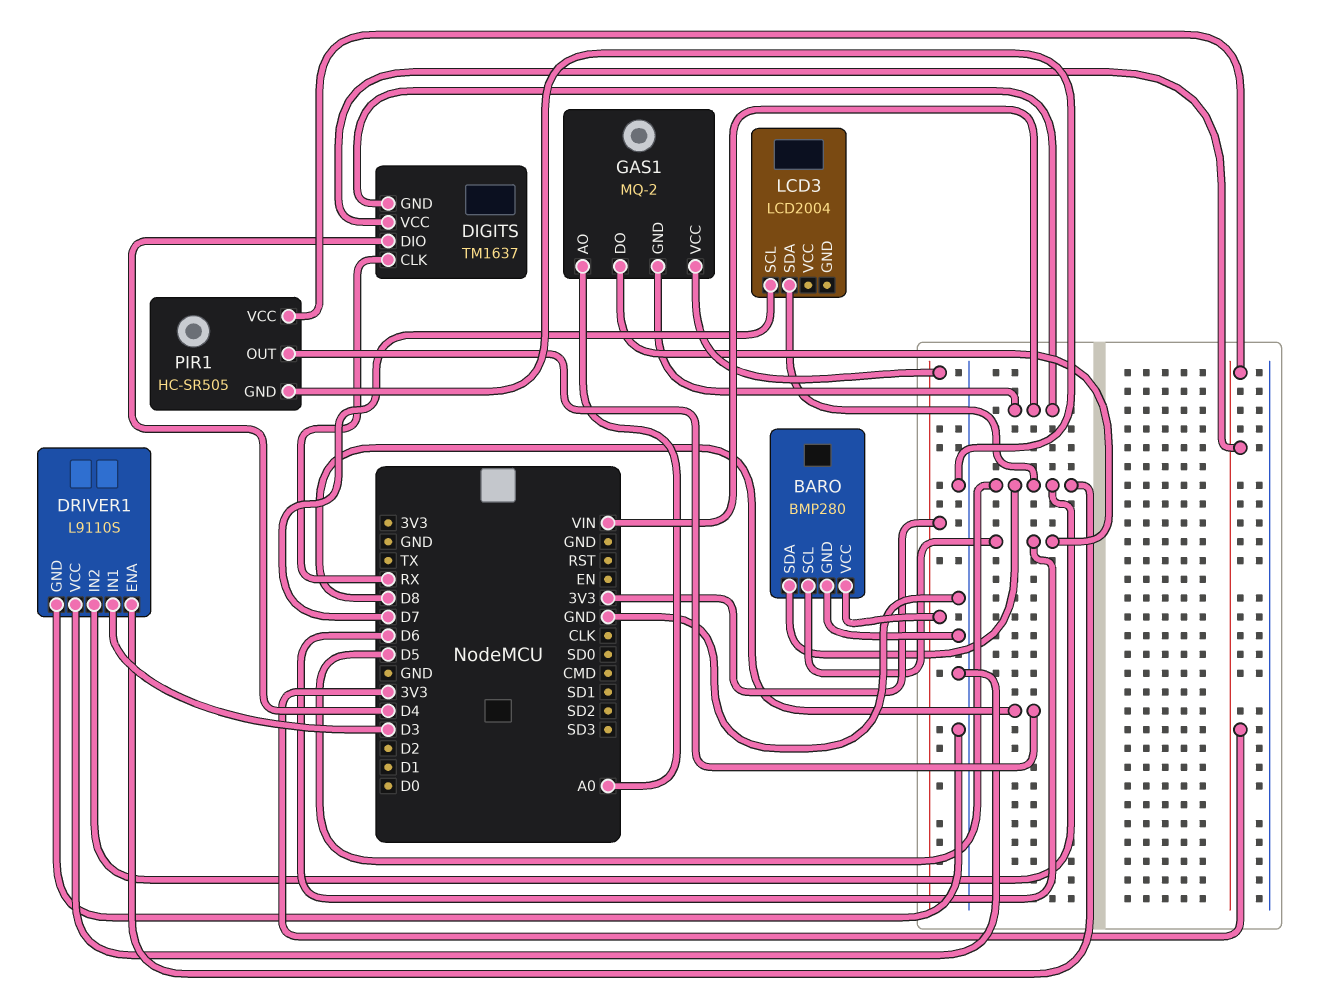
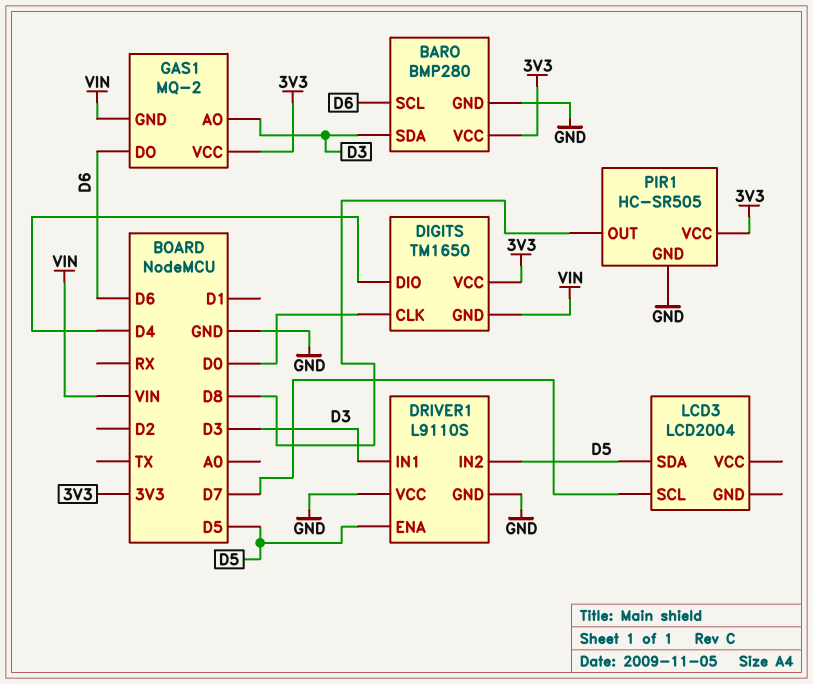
BARO pin SDA: D5 -> D3
DIGITS: TM1637 -> TM1650
DIGITS pin CLK: RX -> D0
GAS1 pin AO: A0 -> D3

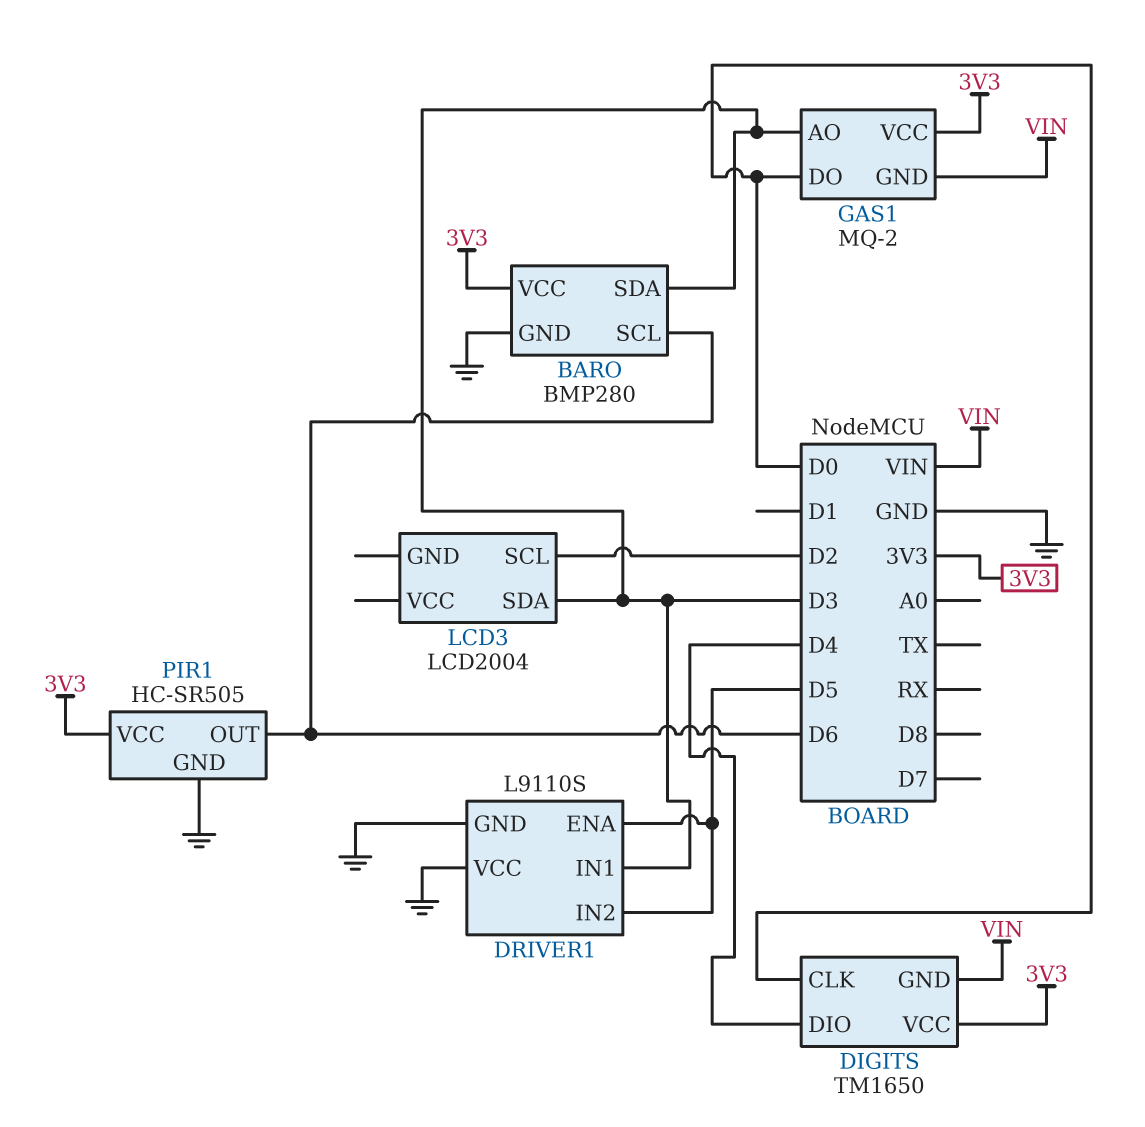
GAS1 pin DO: D6 -> D0
LCD3 pin SCL: D7 -> D2
LCD3 pin SDA: D5 -> D3
PIR1 pin OUT: D8 -> D6

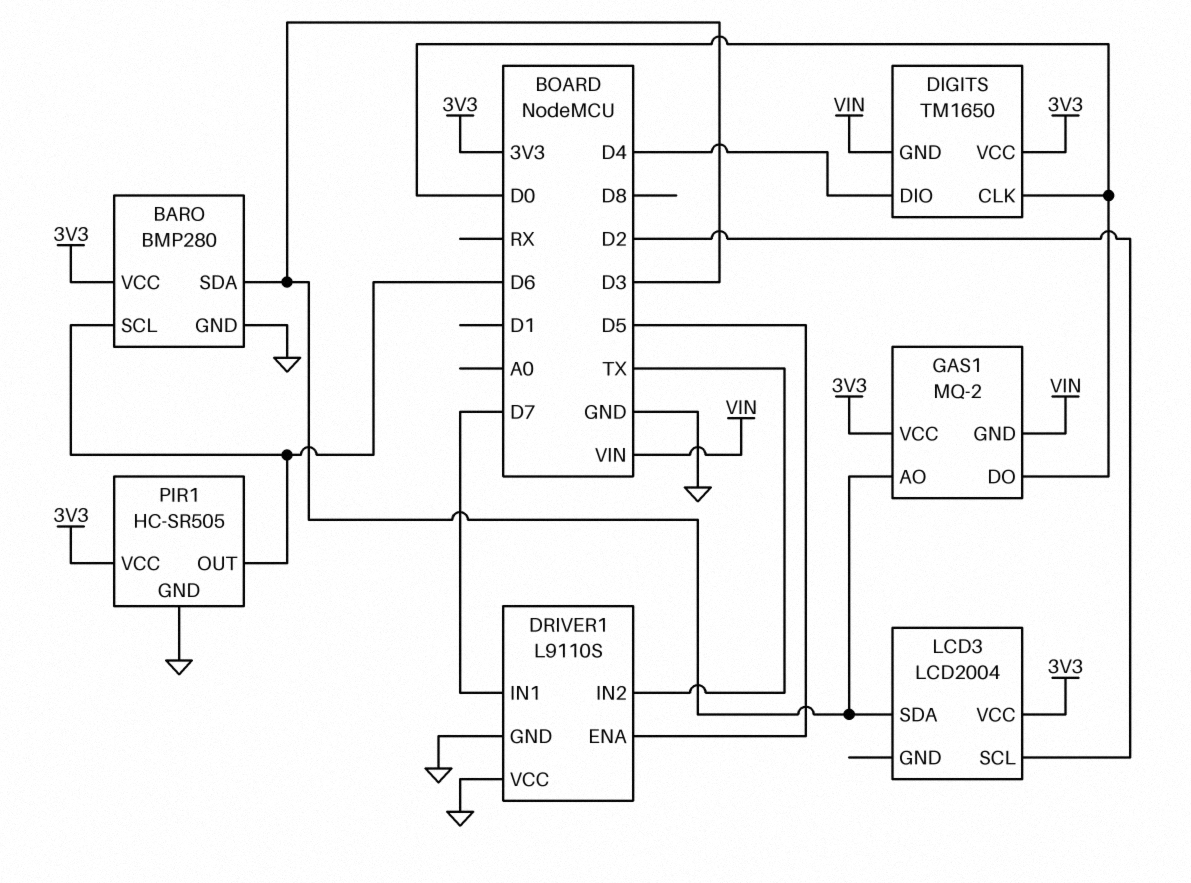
DRIVER1 pin IN1: D3 -> D7
DRIVER1 pin IN2: D5 -> TX
LCD3 pin VCC: none -> 3V3

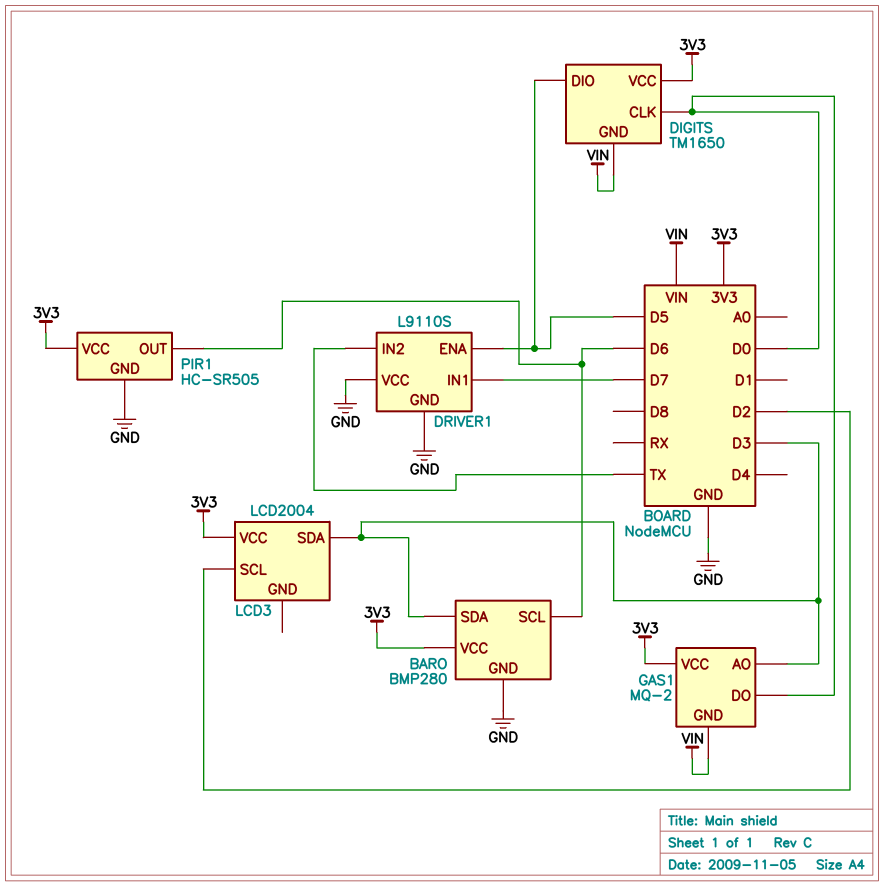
DIGITS pin DIO: D4 -> D5

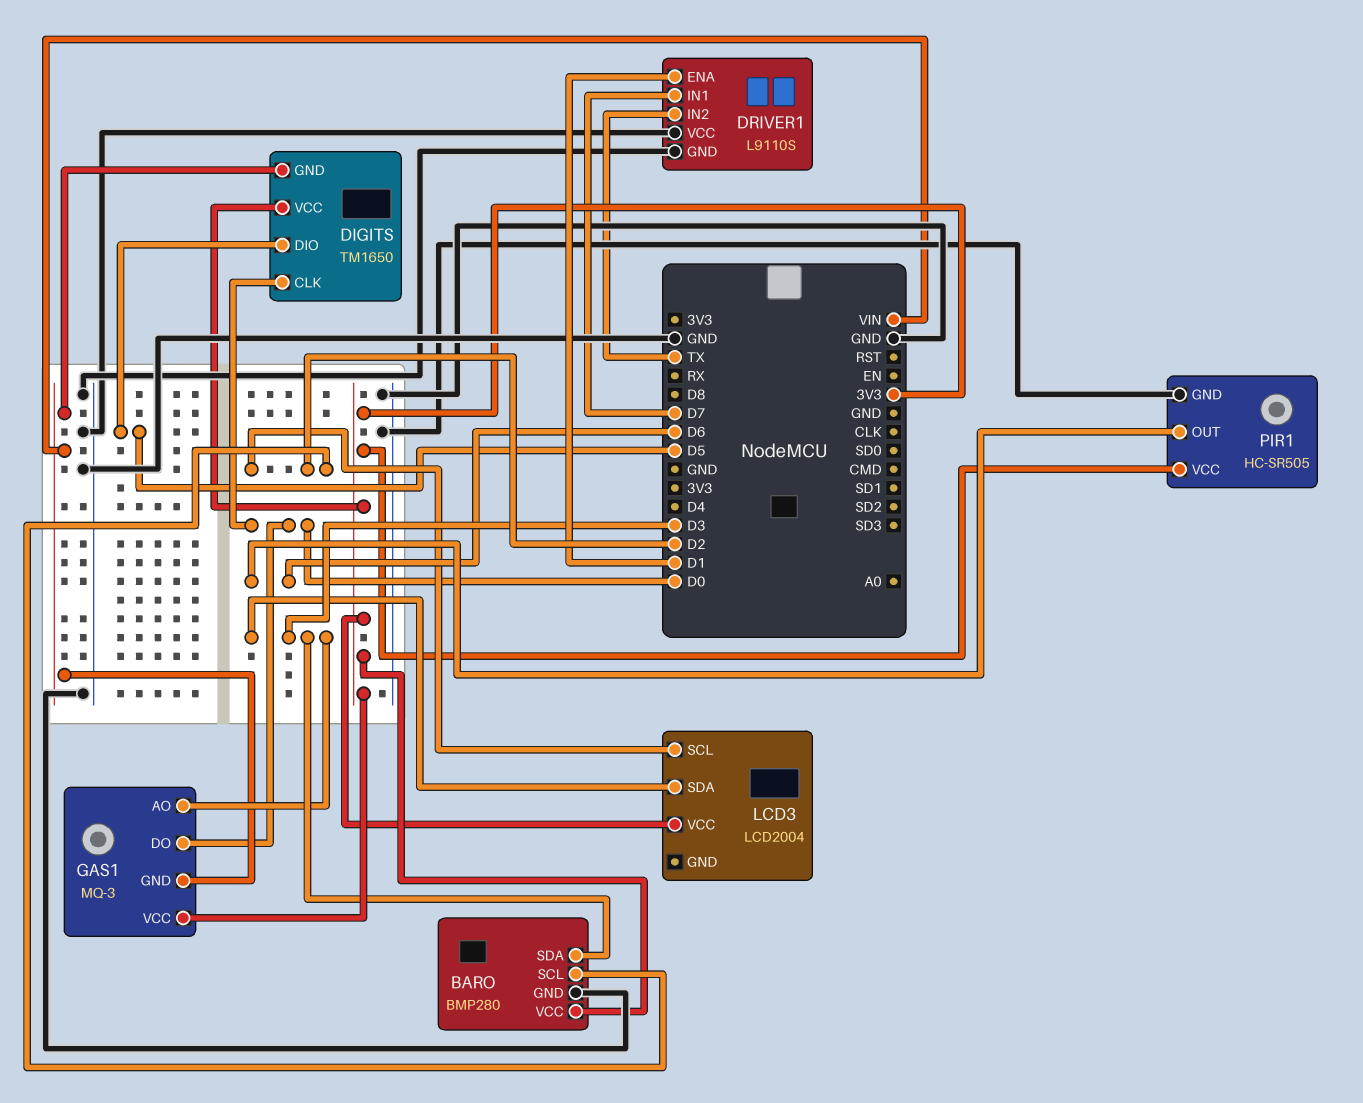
BARO pin SCL: D6 -> D2
DRIVER1 pin ENA: D5 -> D1
GAS1: MQ-2 -> MQ-3

